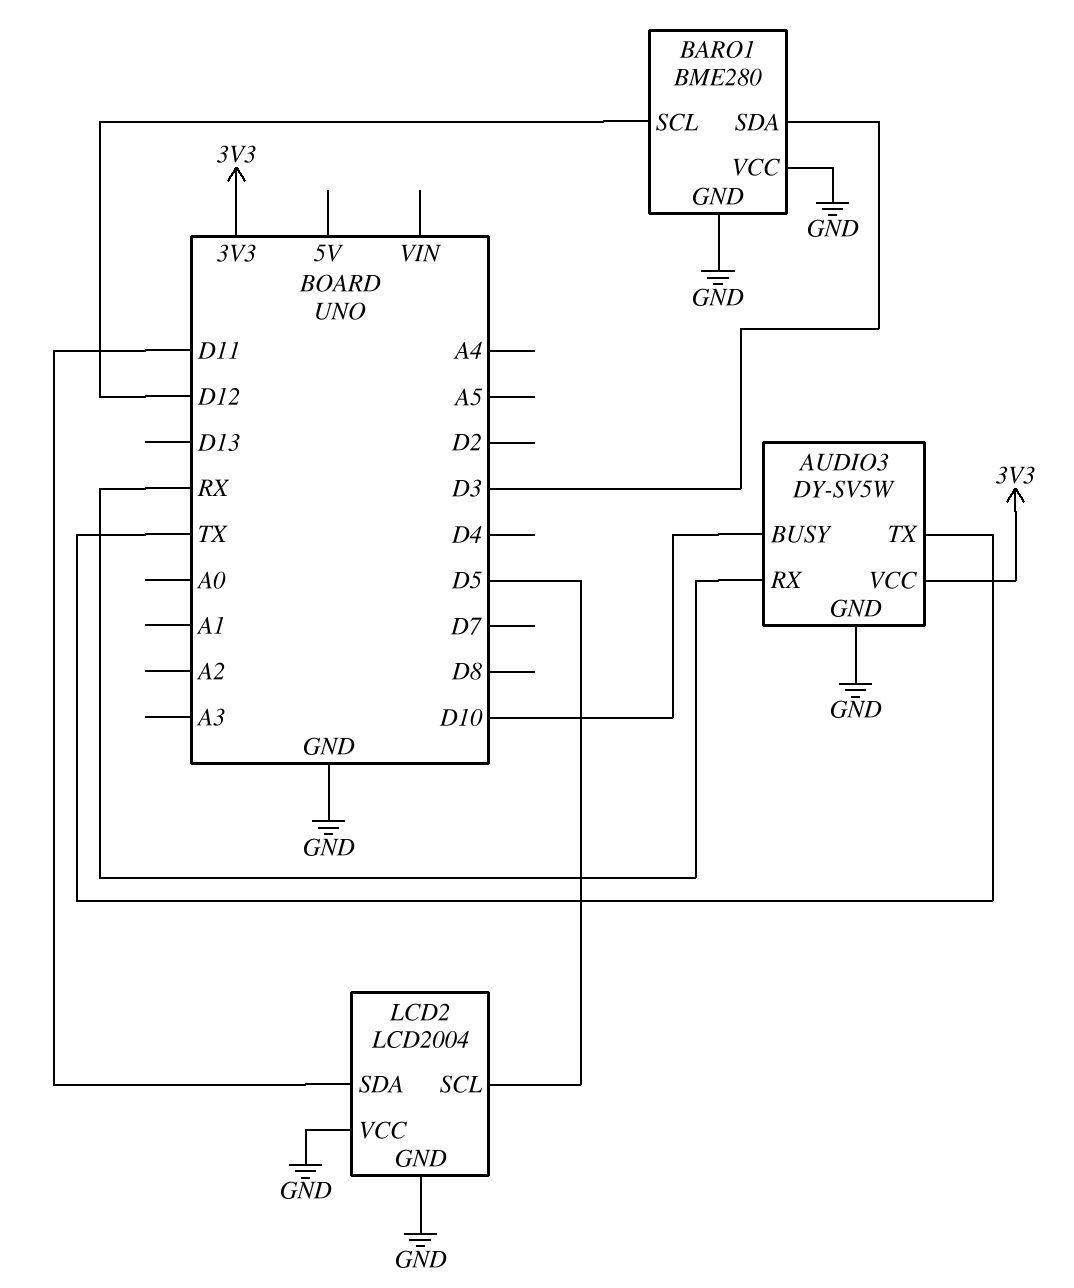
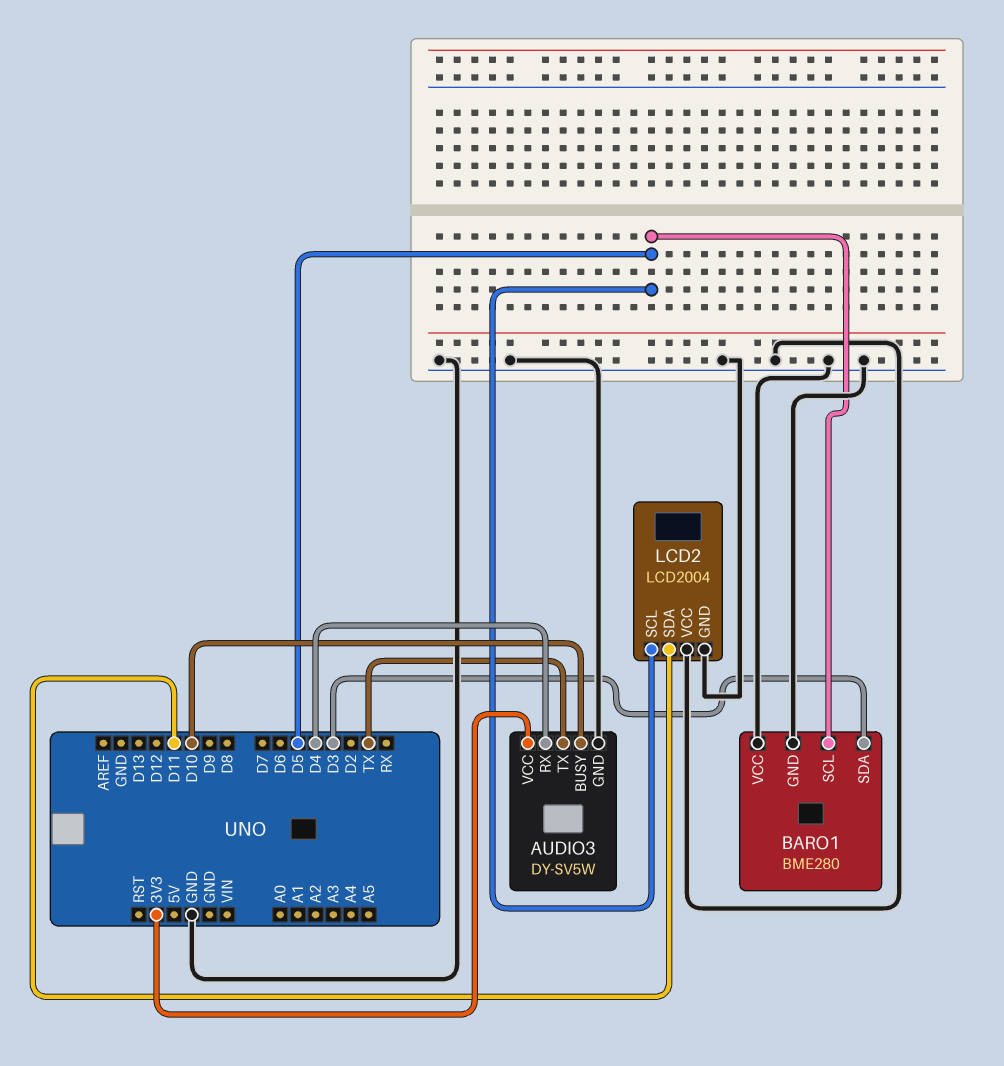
AUDIO3 pin RX: RX -> D4
BARO1 pin SCL: D12 -> D5

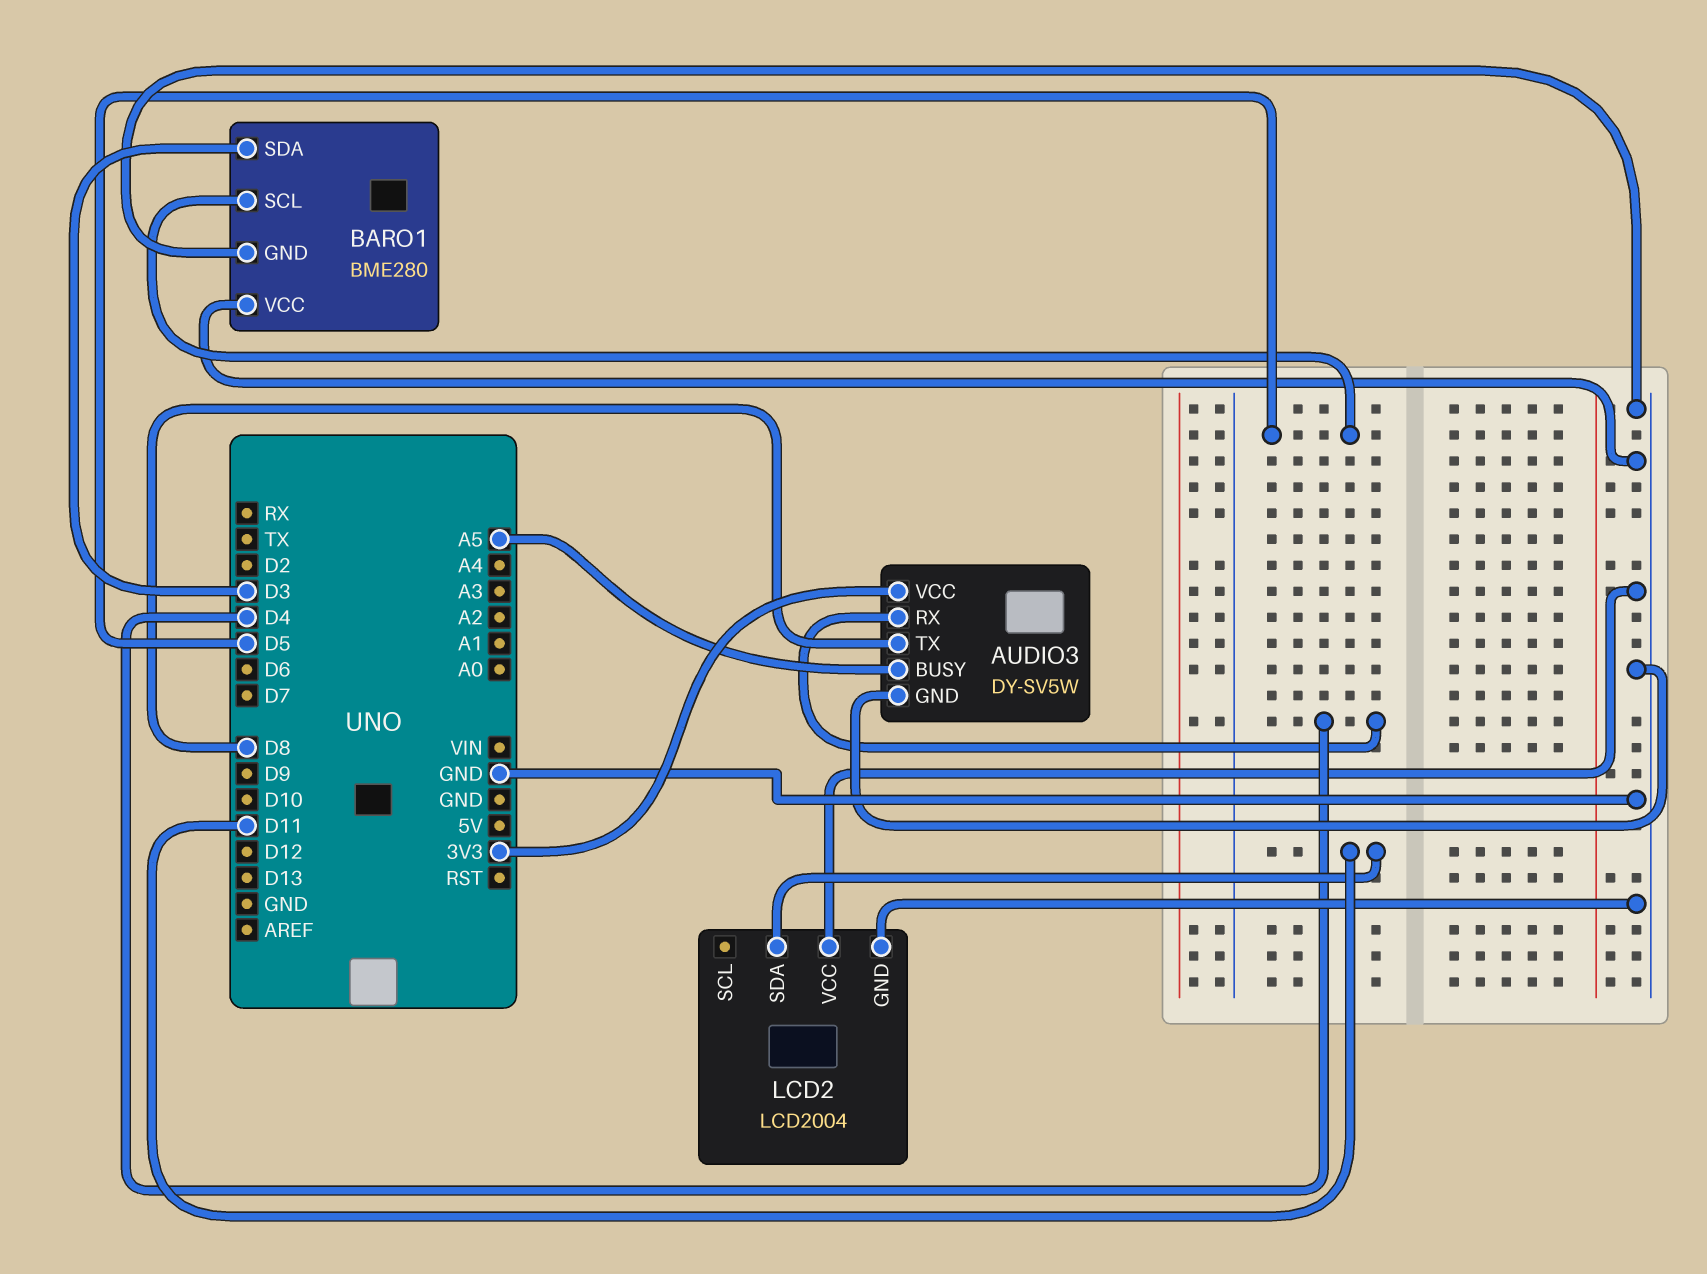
AUDIO3 pin BUSY: D10 -> A5
AUDIO3 pin TX: TX -> D8
LCD2 pin SCL: D5 -> none

